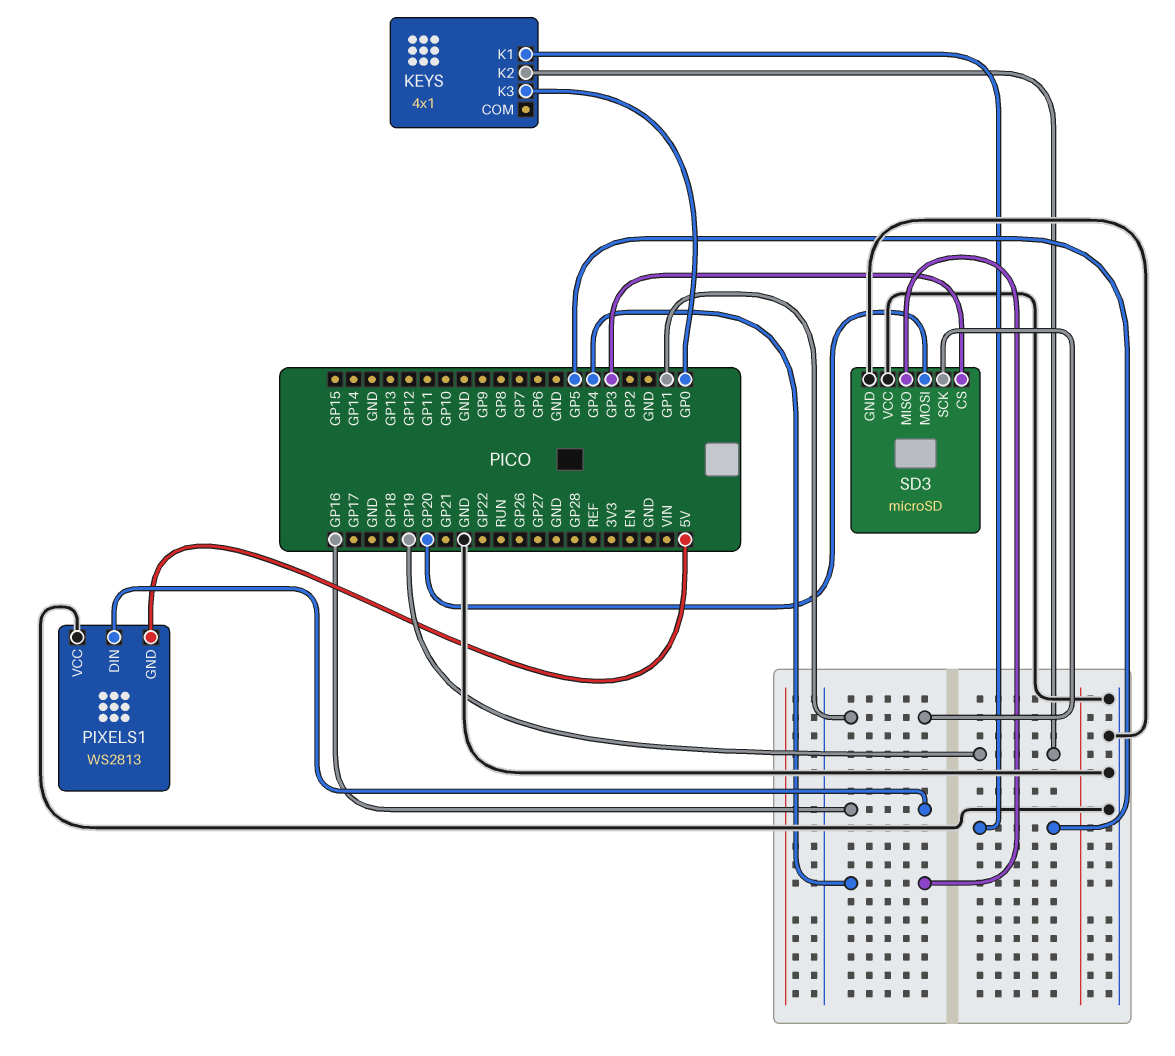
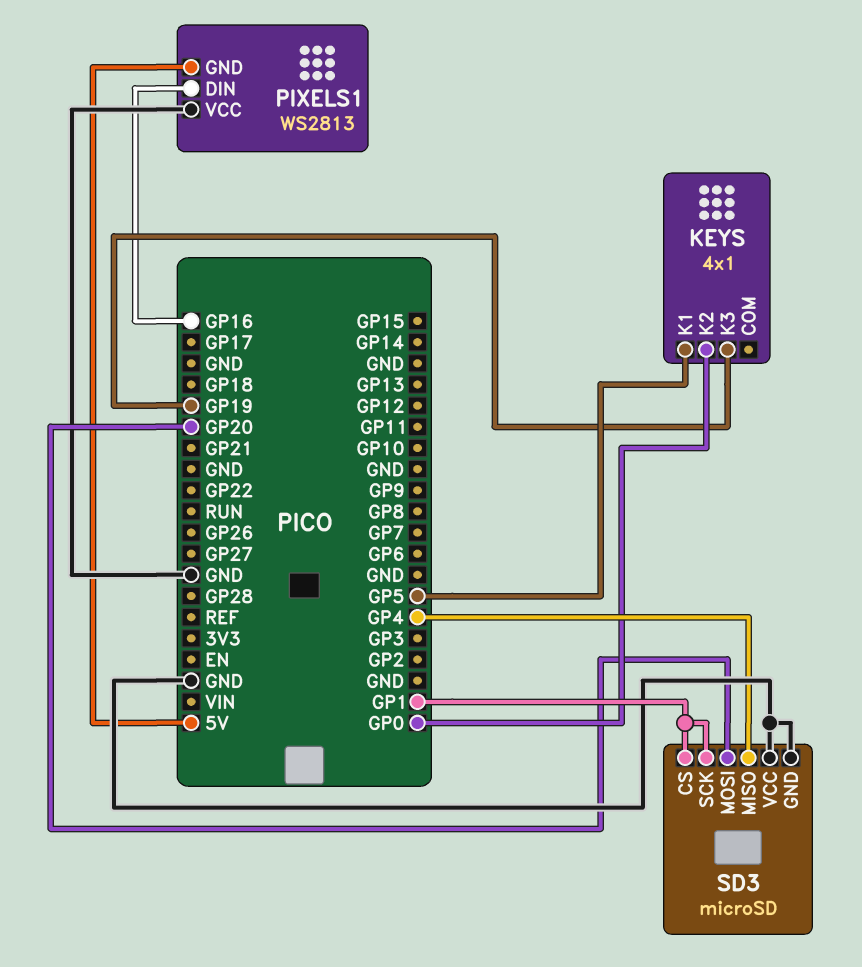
KEYS pin K2: GP19 -> GP0
KEYS pin K3: GP0 -> GP19
SD3 pin CS: GP3 -> GP1

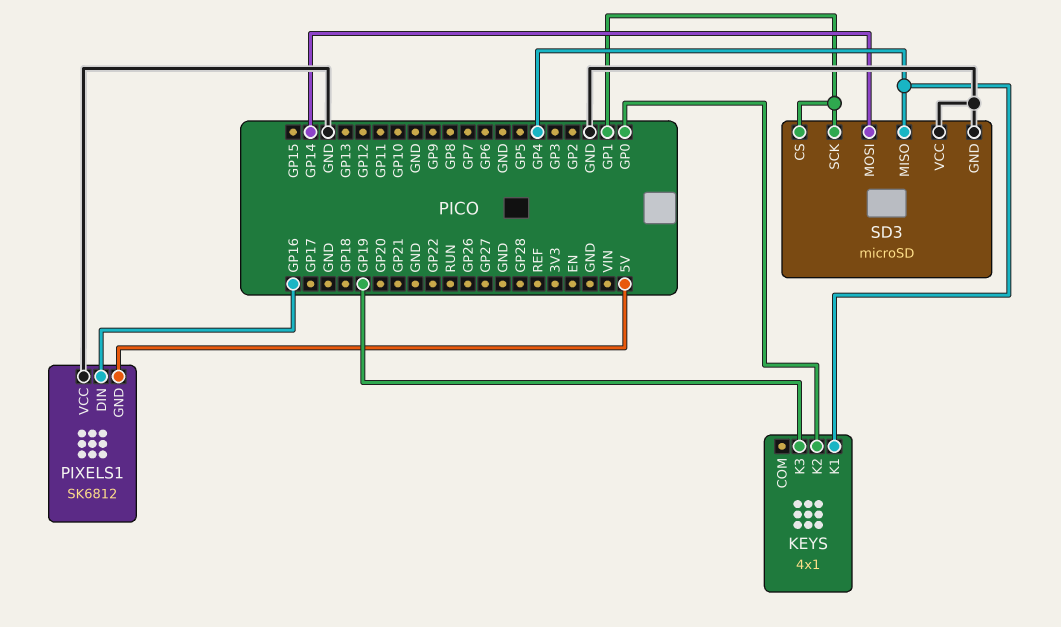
KEYS pin K1: GP5 -> GP4
PIXELS1: WS2813 -> SK6812
SD3 pin MOSI: GP20 -> GP14

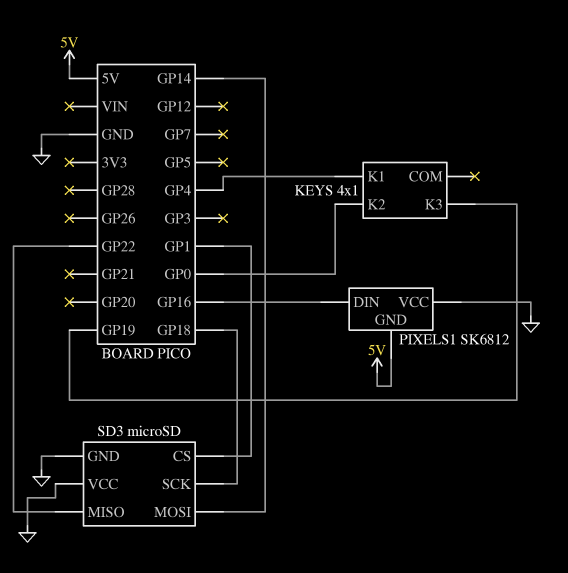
SD3 pin MISO: GP4 -> GP22
SD3 pin SCK: GP1 -> GP18

